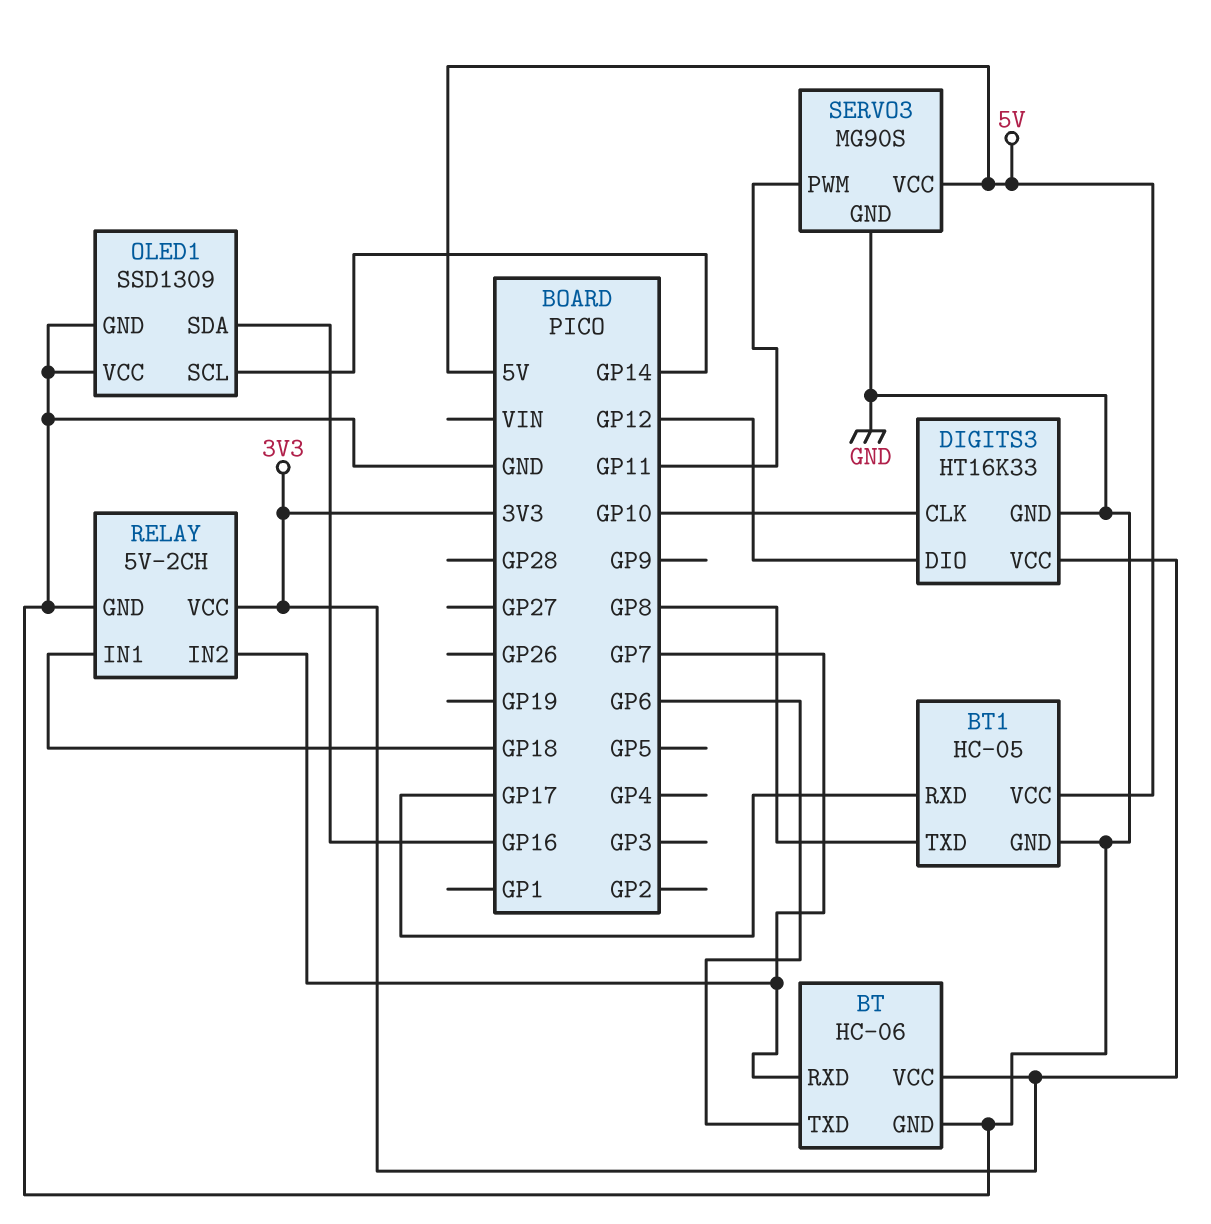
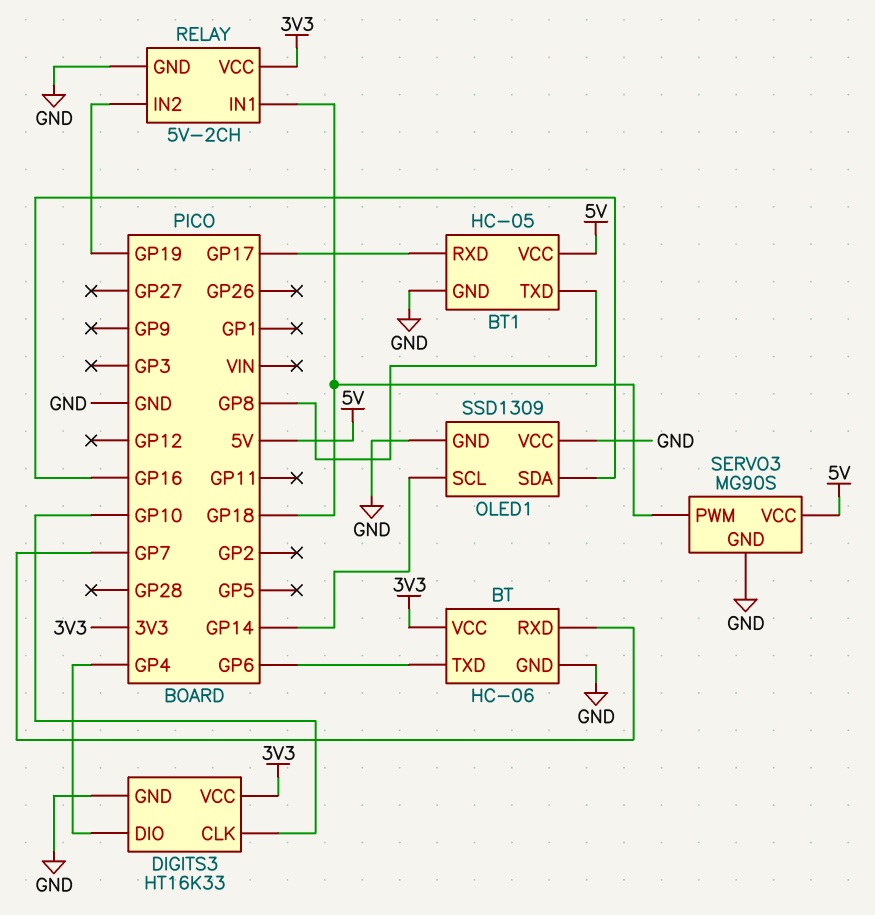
DIGITS3 pin DIO: GP12 -> GP4
RELAY pin IN2: GP7 -> GP19
SERVO3 pin PWM: GP11 -> GP18

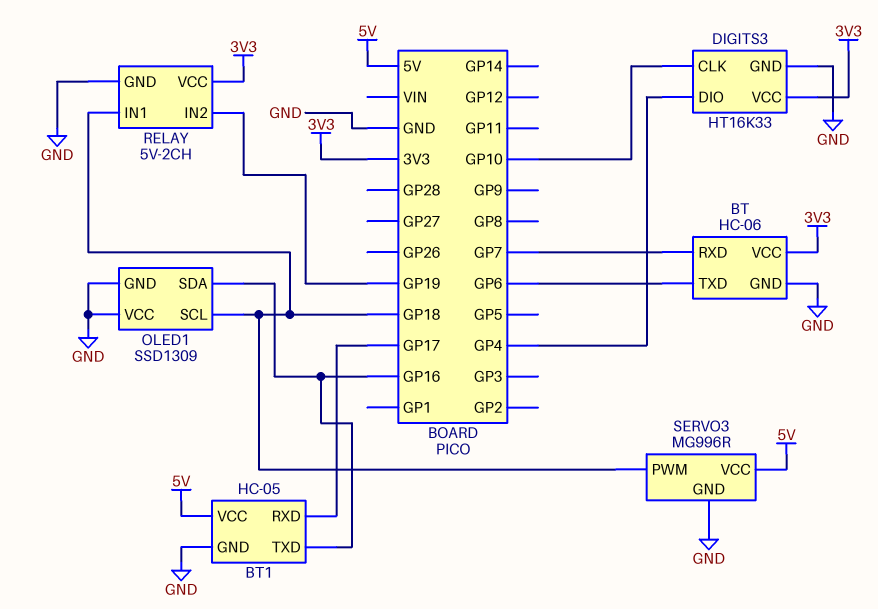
BT1 pin TXD: GP8 -> GP16
OLED1 pin SCL: GP14 -> GP18
SERVO3: MG90S -> MG996R

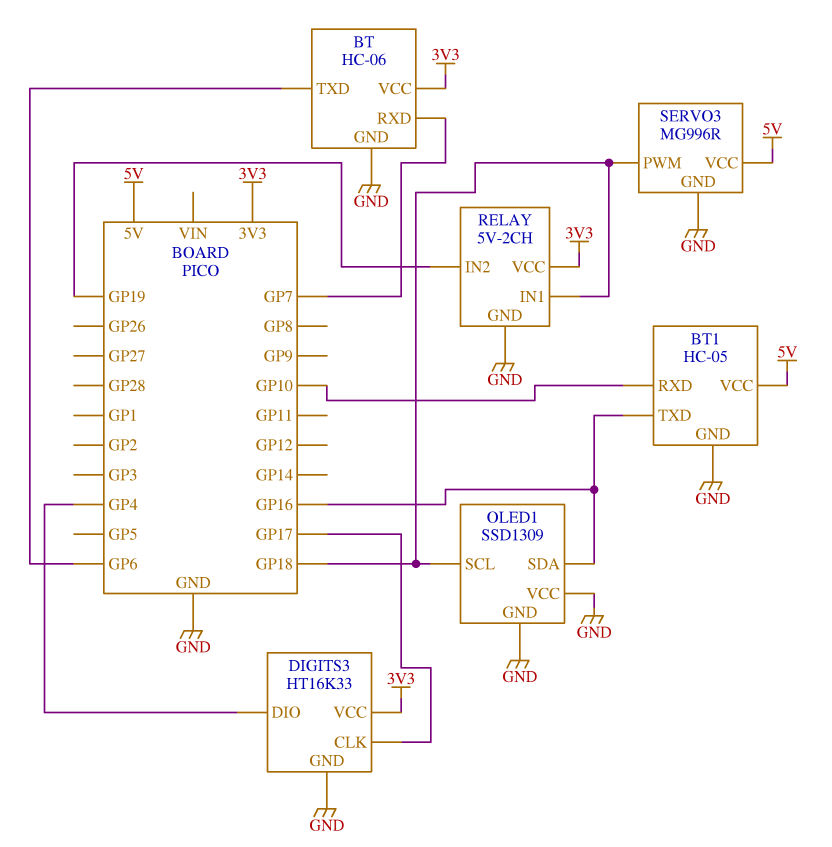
BT1 pin RXD: GP17 -> GP10
DIGITS3 pin CLK: GP10 -> GP17

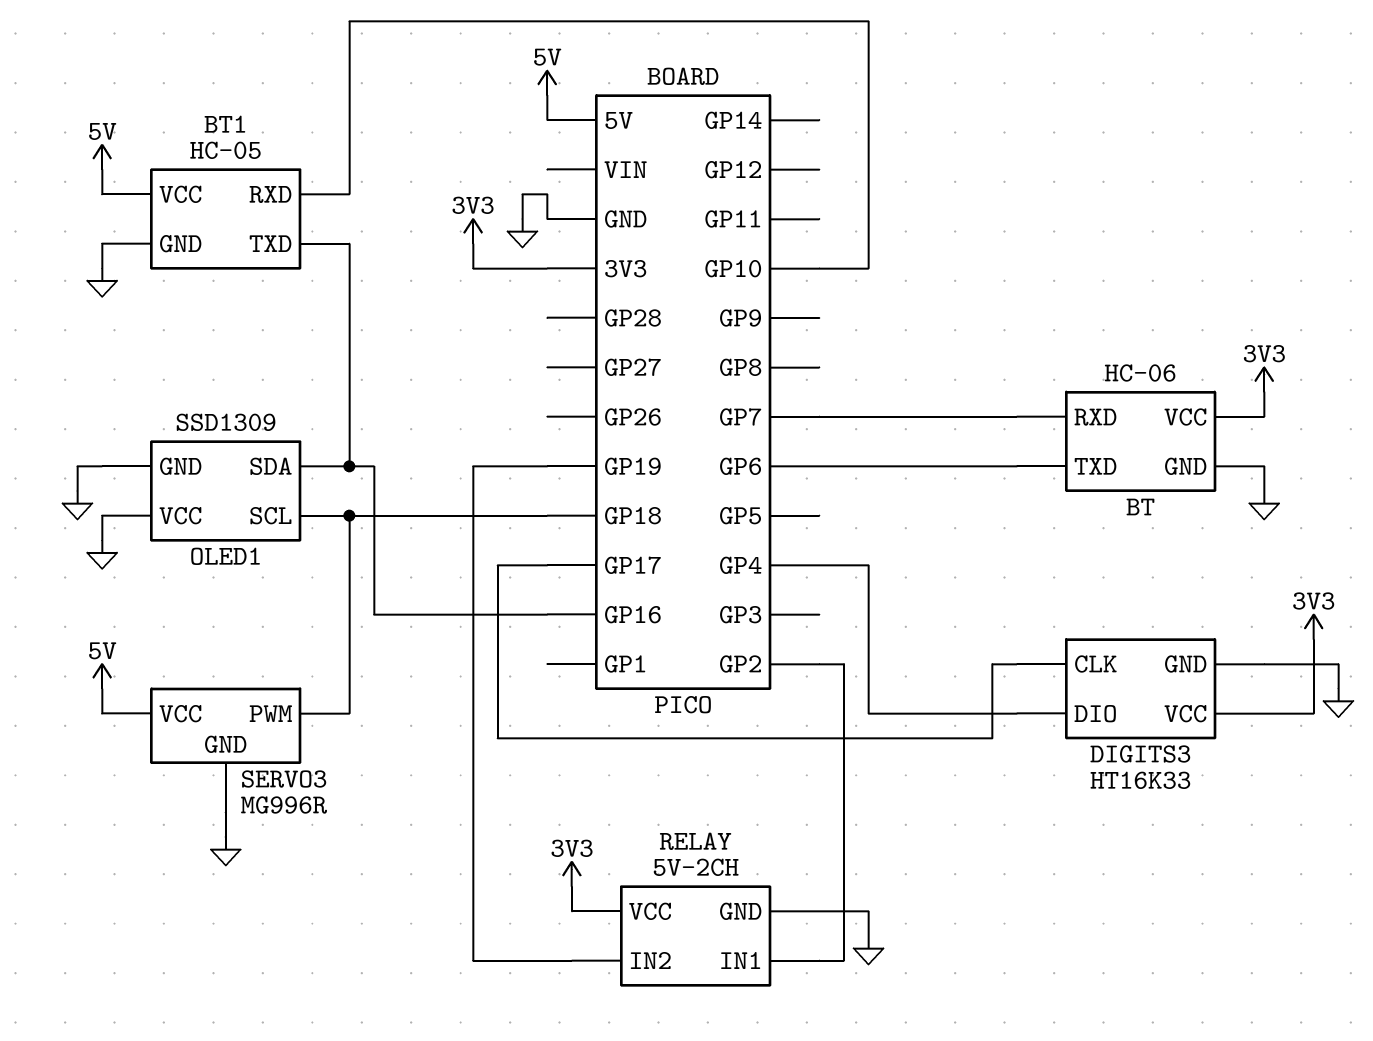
RELAY pin IN1: GP18 -> GP2

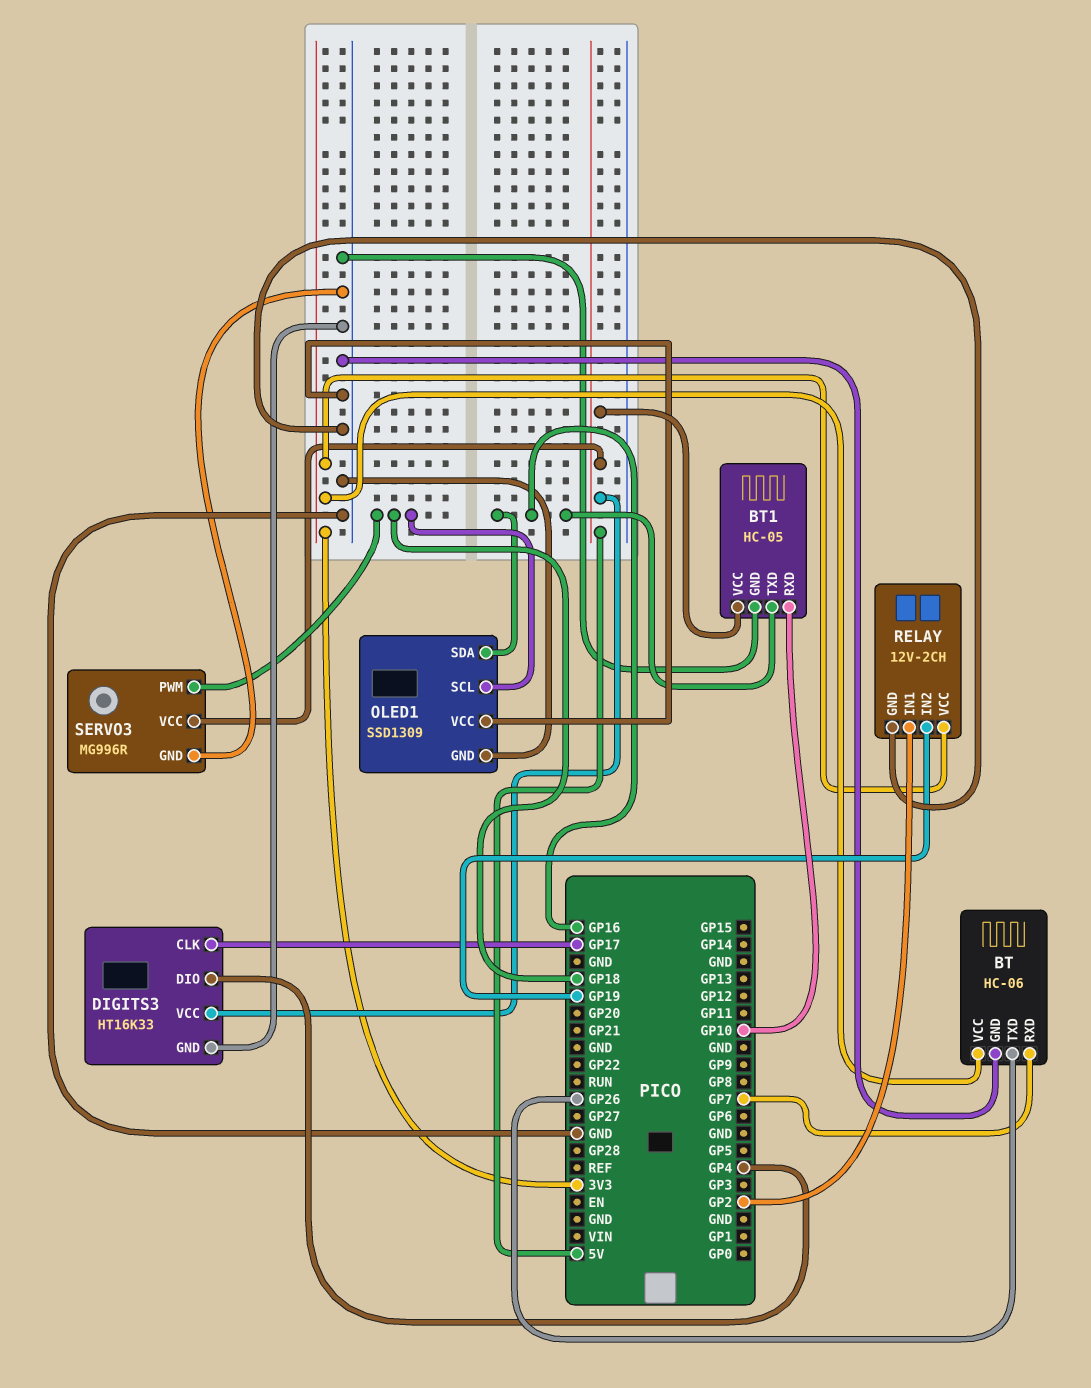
BT pin TXD: GP6 -> GP26
DIGITS3 pin VCC: 3V3 -> 5V
RELAY: 5V-2CH -> 12V-2CH

